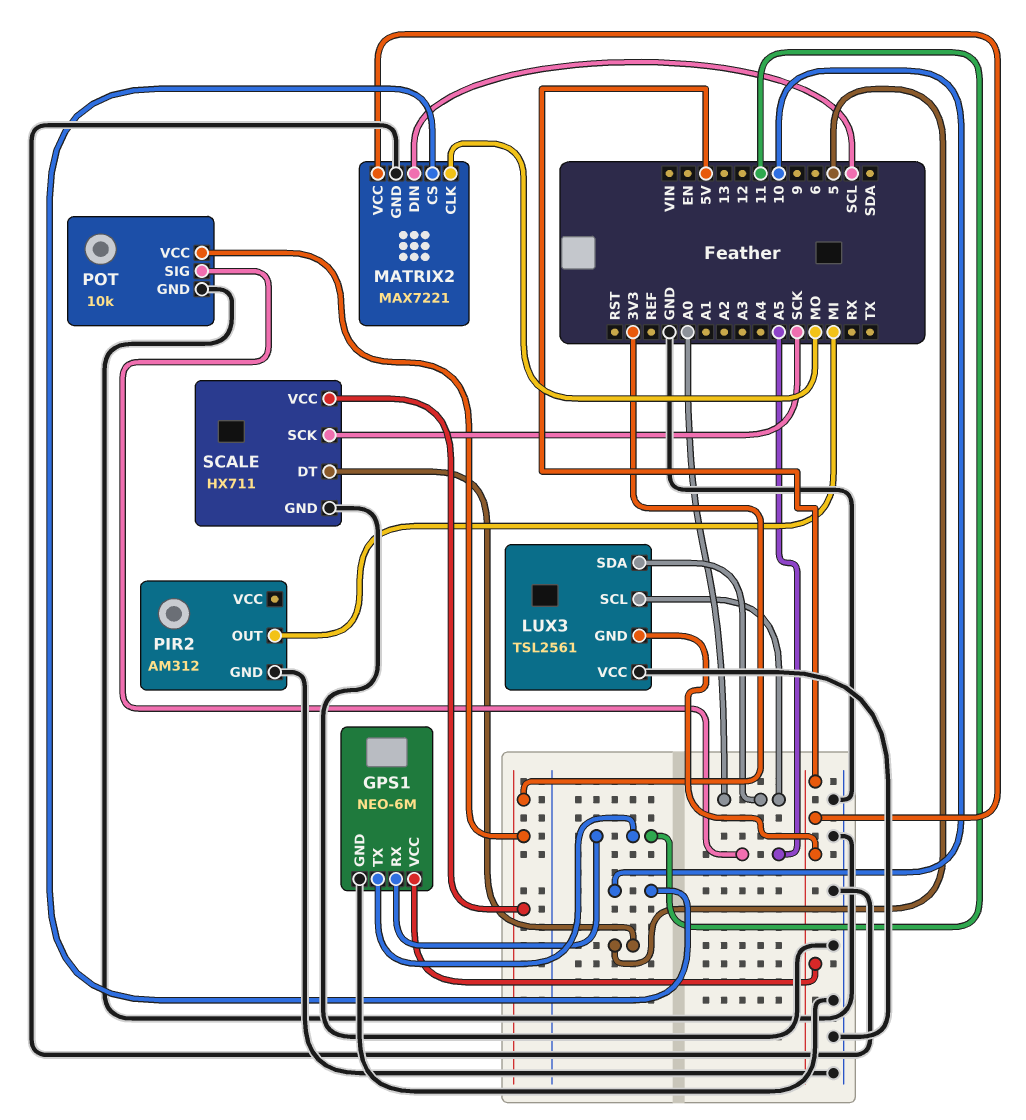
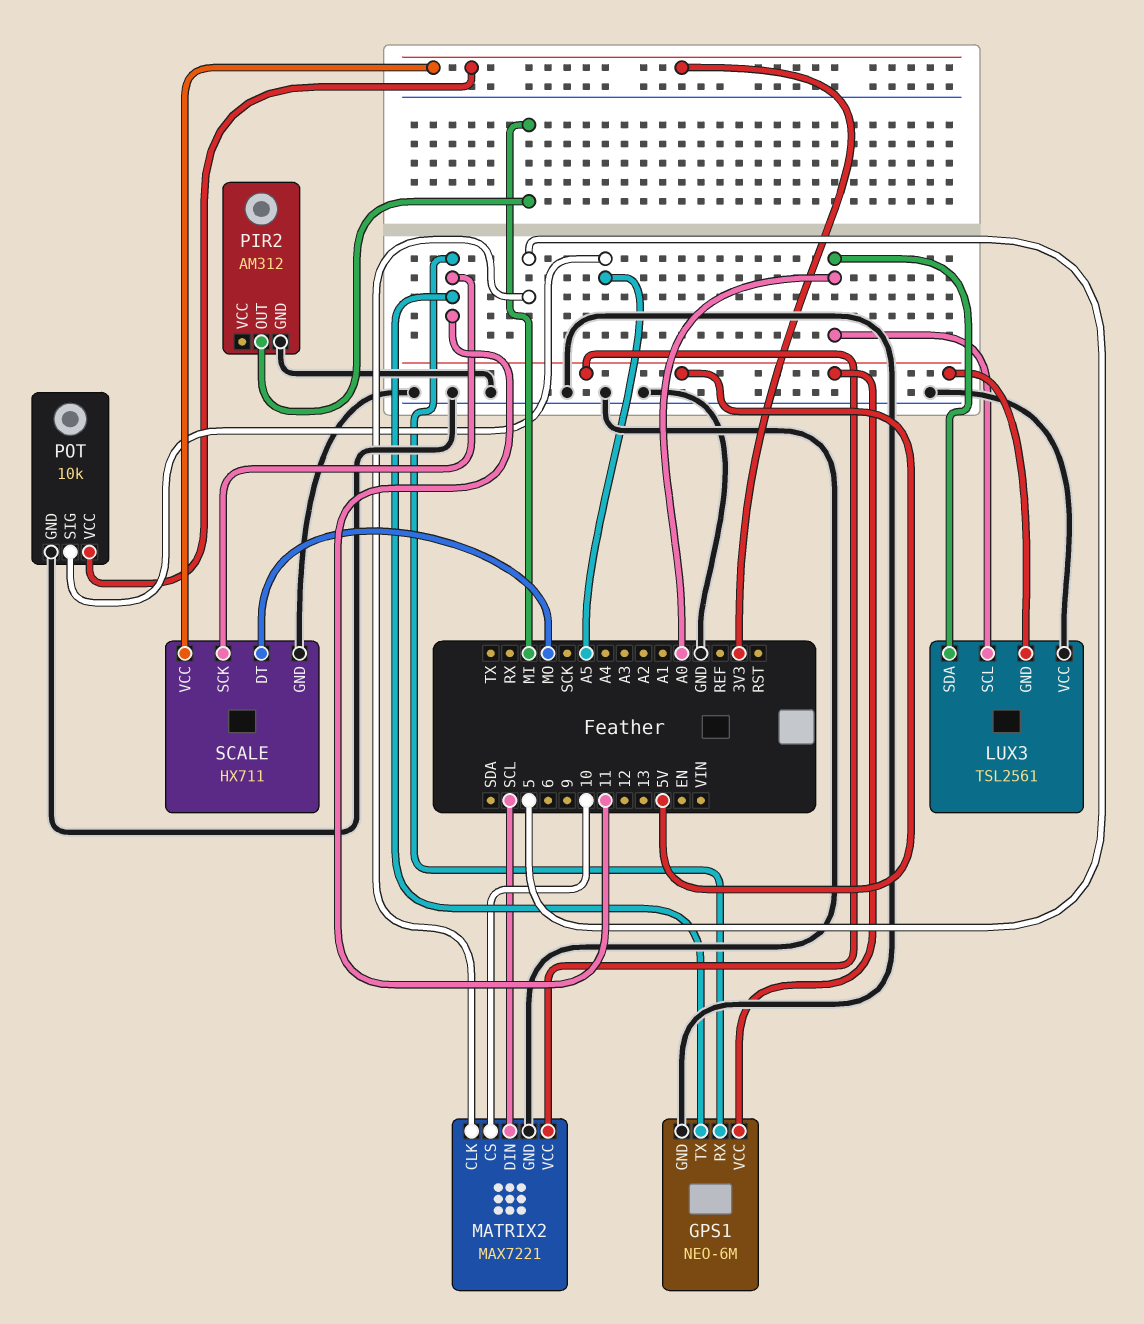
MATRIX2 pin CLK: MO -> 5
SCALE pin DT: 5 -> MO
SCALE pin SCK: SCK -> 11

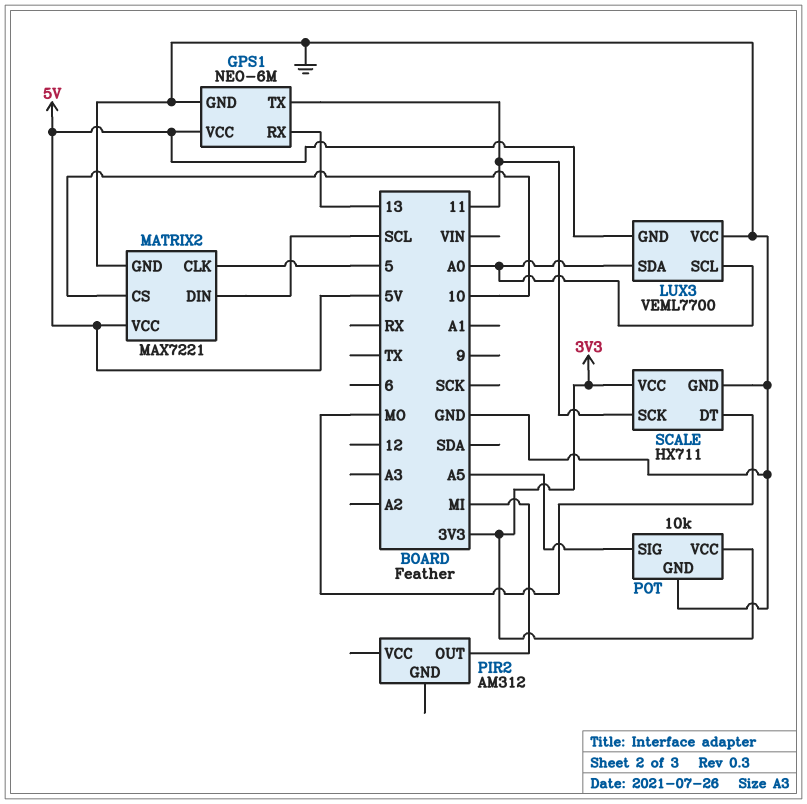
GPS1 pin RX: 11 -> 13
LUX3: TSL2561 -> VEML7700
PIR2 pin GND: GND -> none

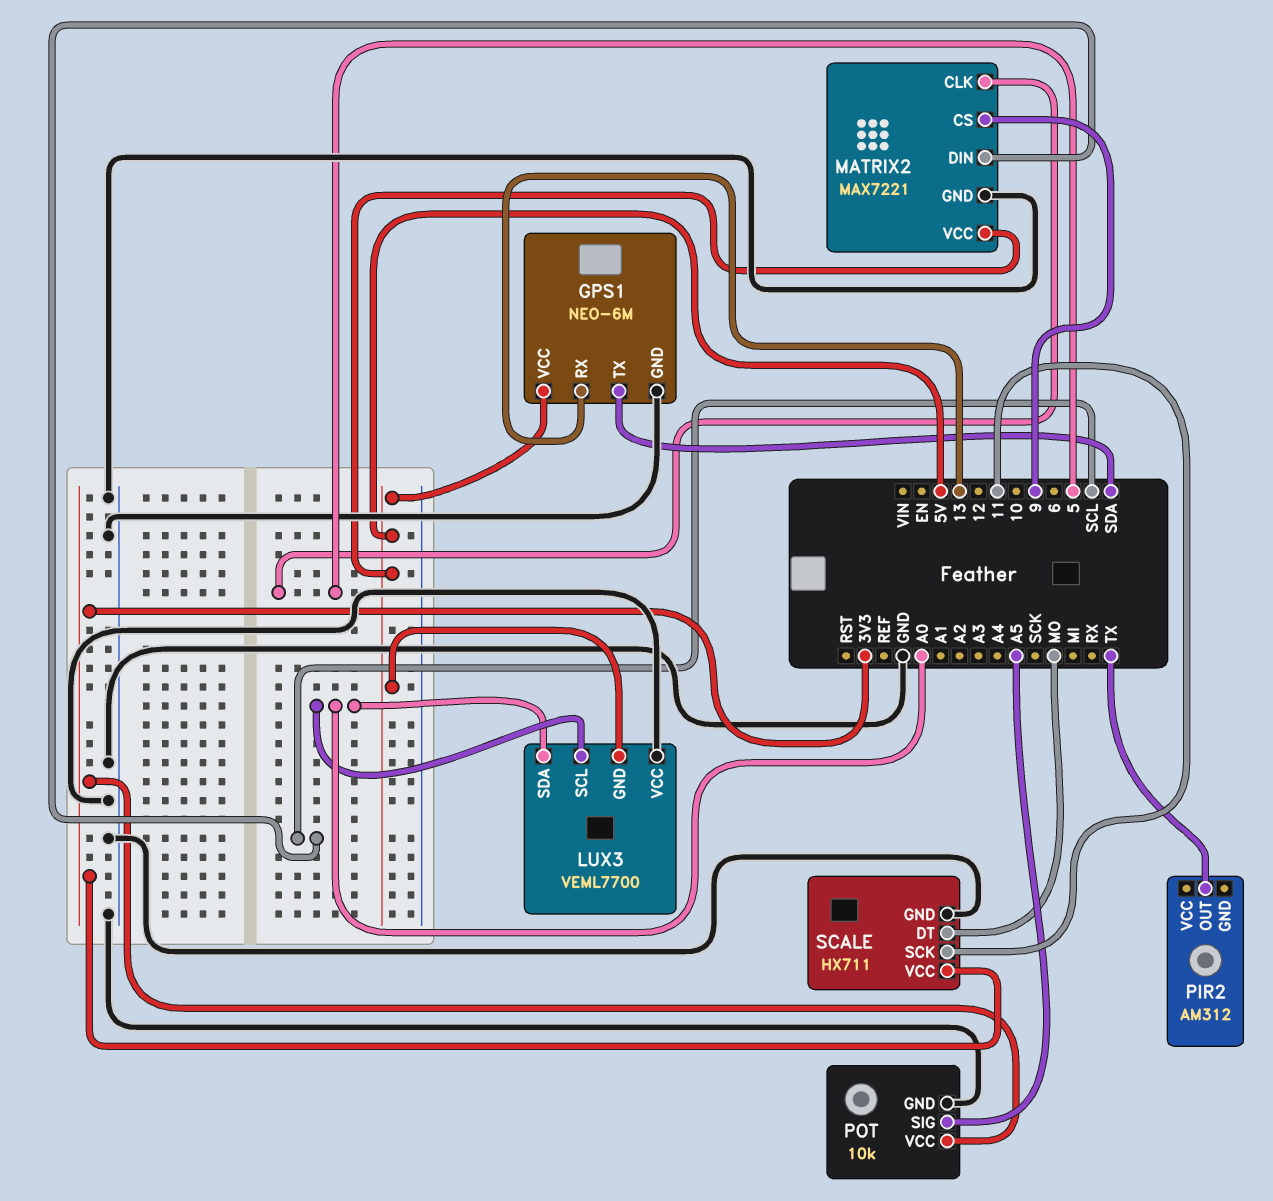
GPS1 pin TX: 11 -> SDA
MATRIX2 pin CS: 10 -> 9
PIR2 pin OUT: MI -> TX

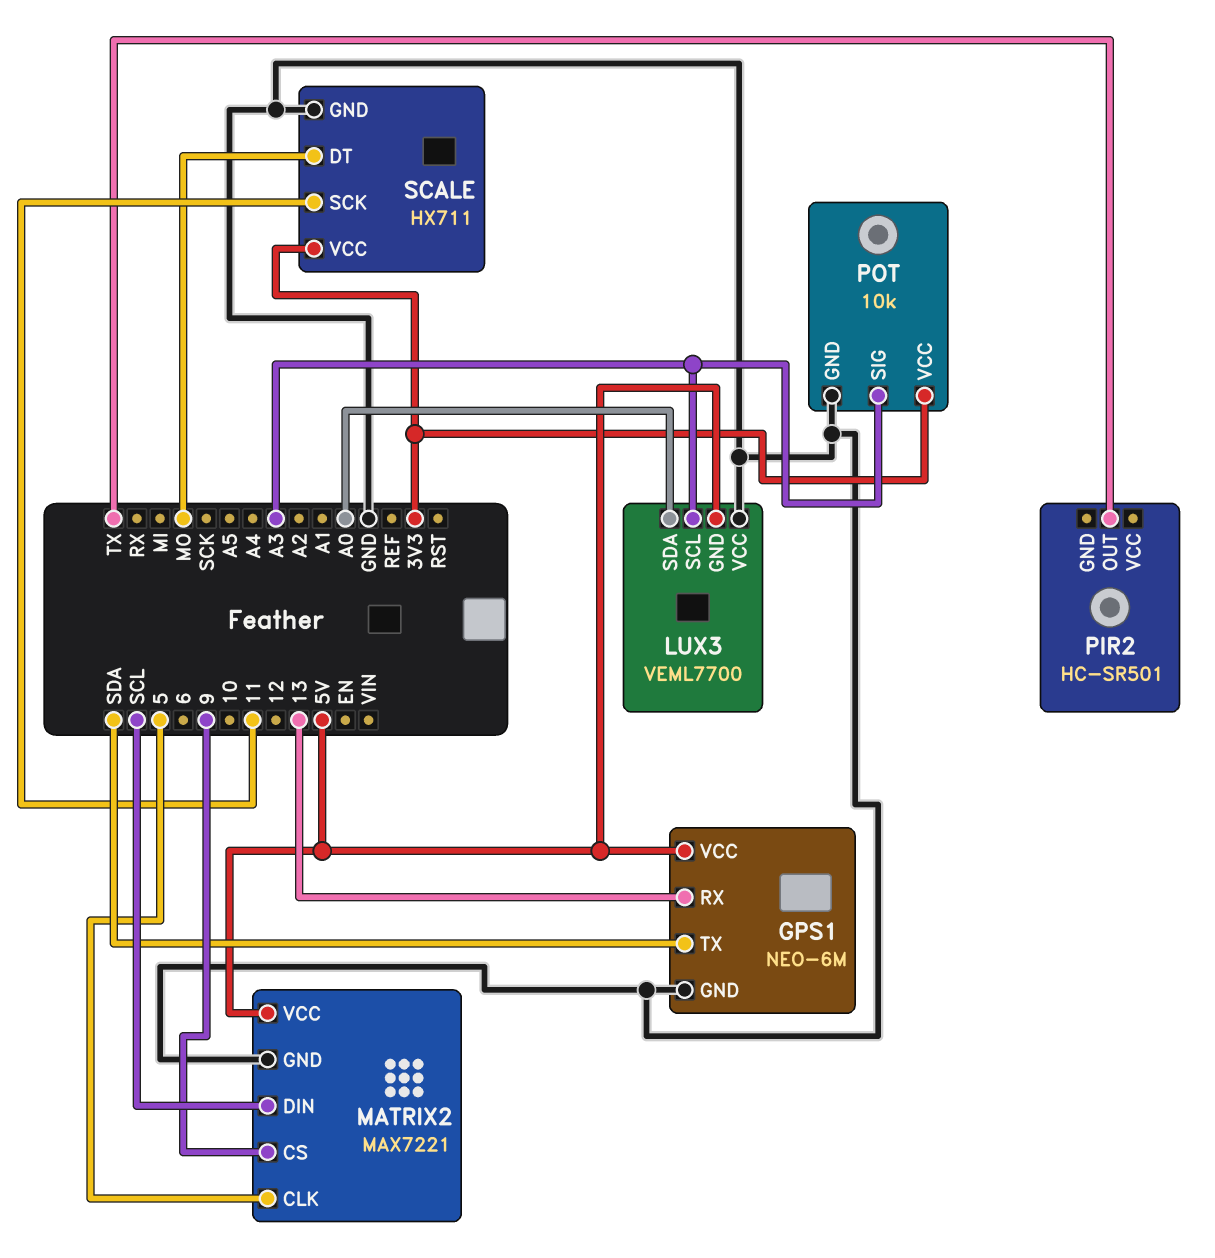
LUX3 pin SCL: A0 -> A3
PIR2: AM312 -> HC-SR501
POT pin SIG: A5 -> A3

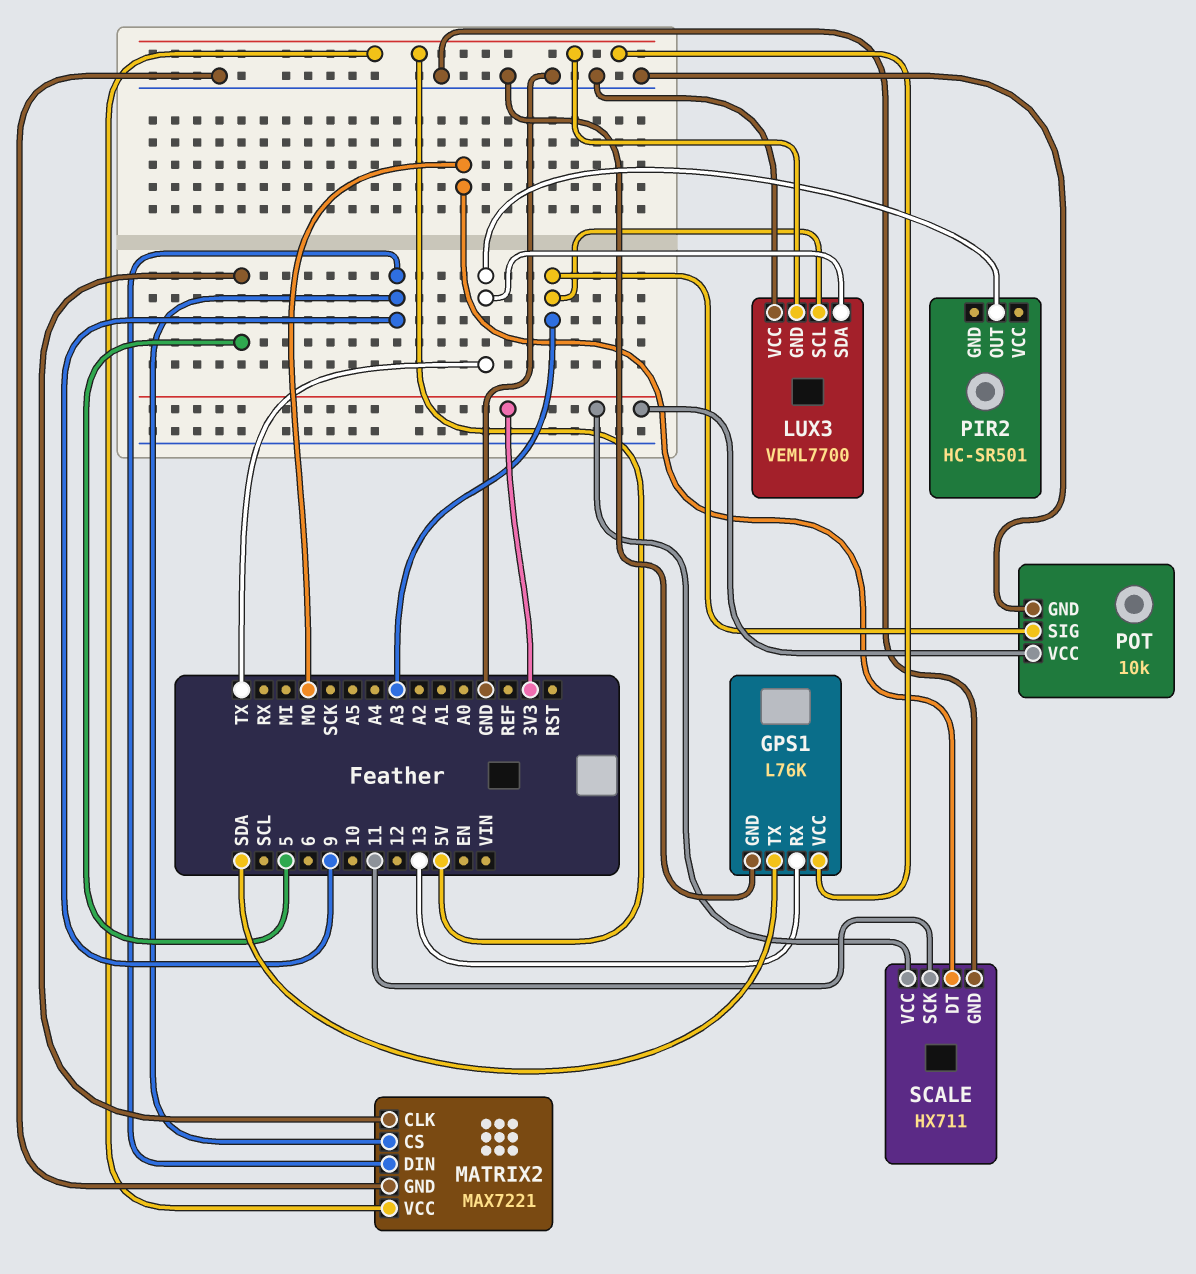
GPS1: NEO-6M -> L76K
LUX3 pin SDA: A0 -> TX
MATRIX2 pin DIN: SCL -> 9

